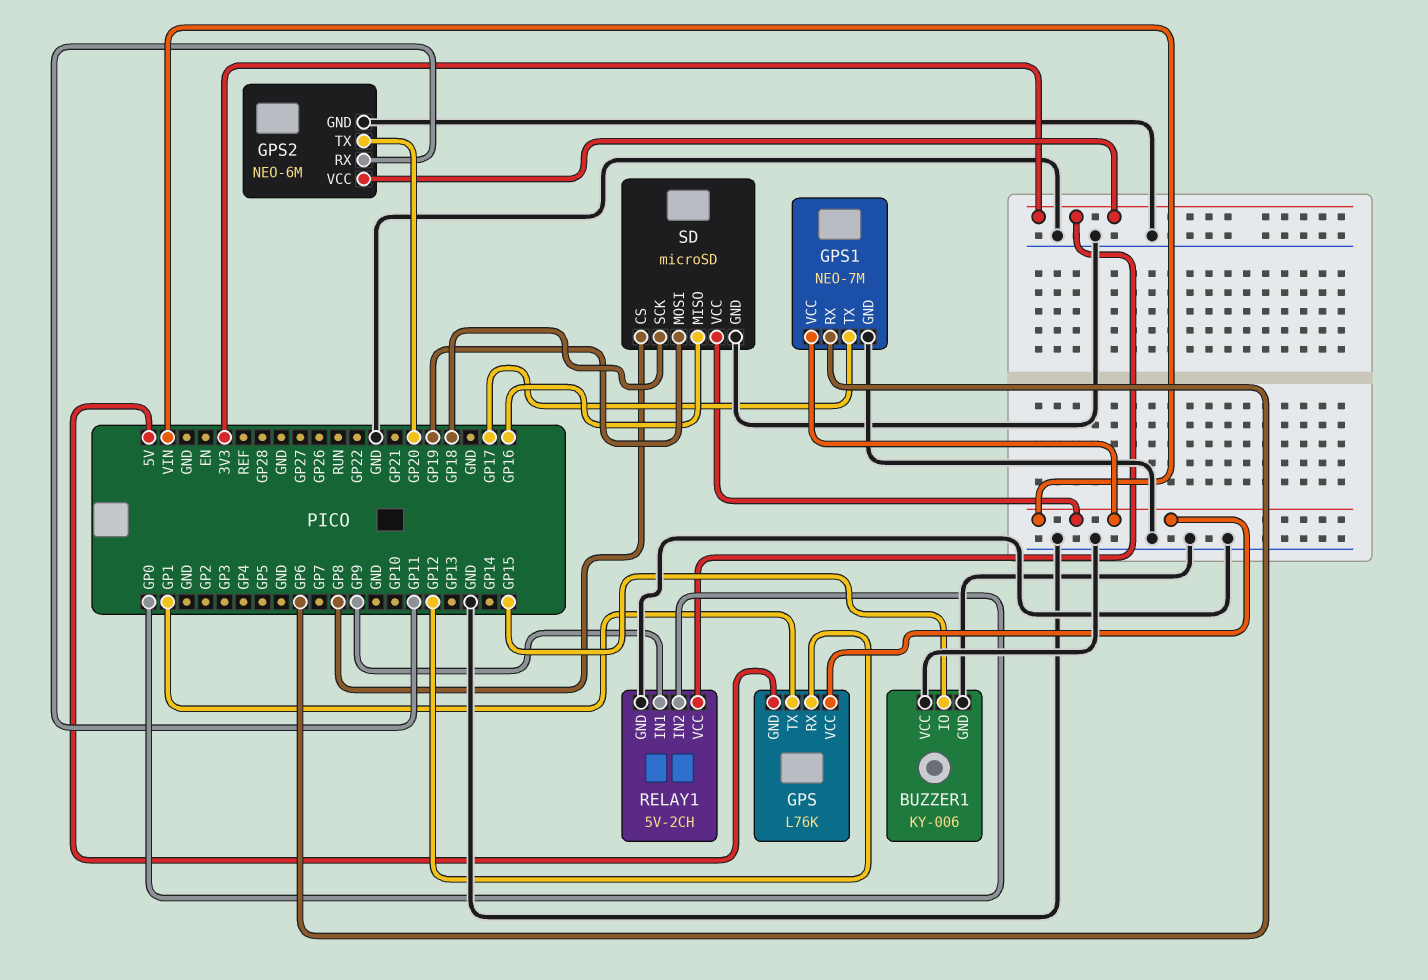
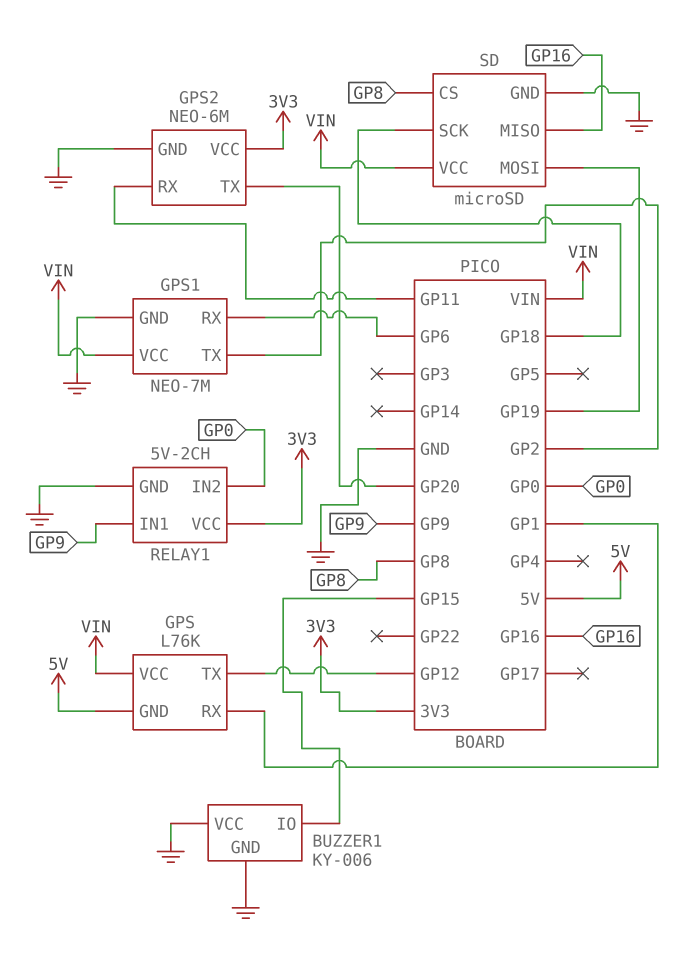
GPS pin RX: GP12 -> GP1
GPS pin TX: GP1 -> GP12
GPS1 pin TX: GP17 -> GP2

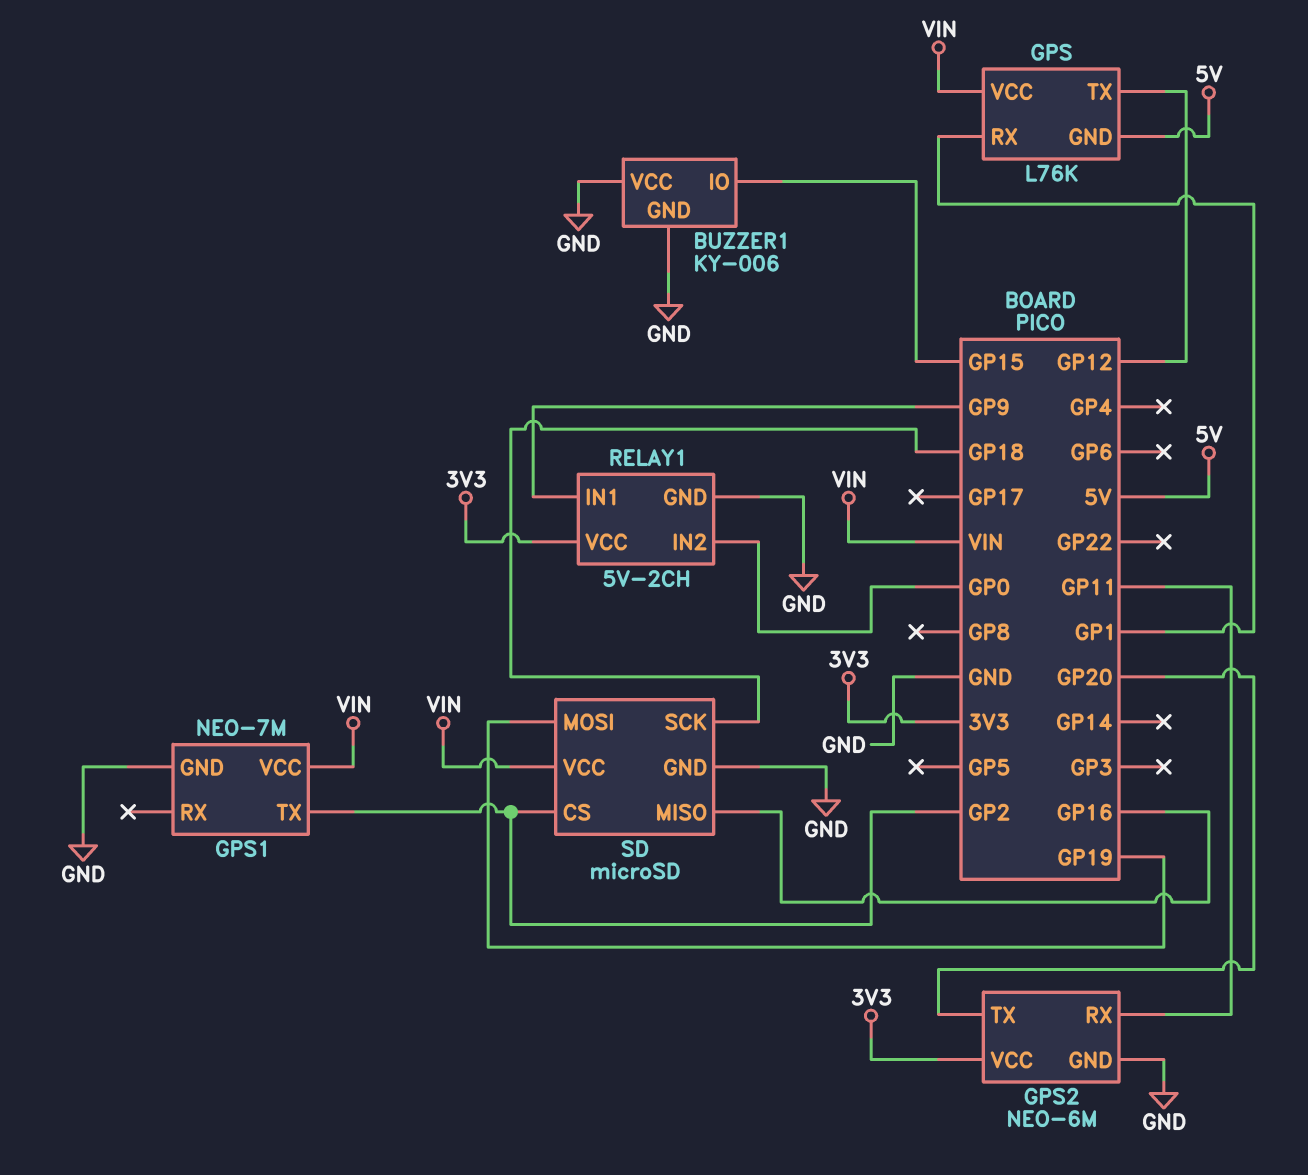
GPS1 pin RX: GP6 -> none
SD pin CS: GP8 -> GP2

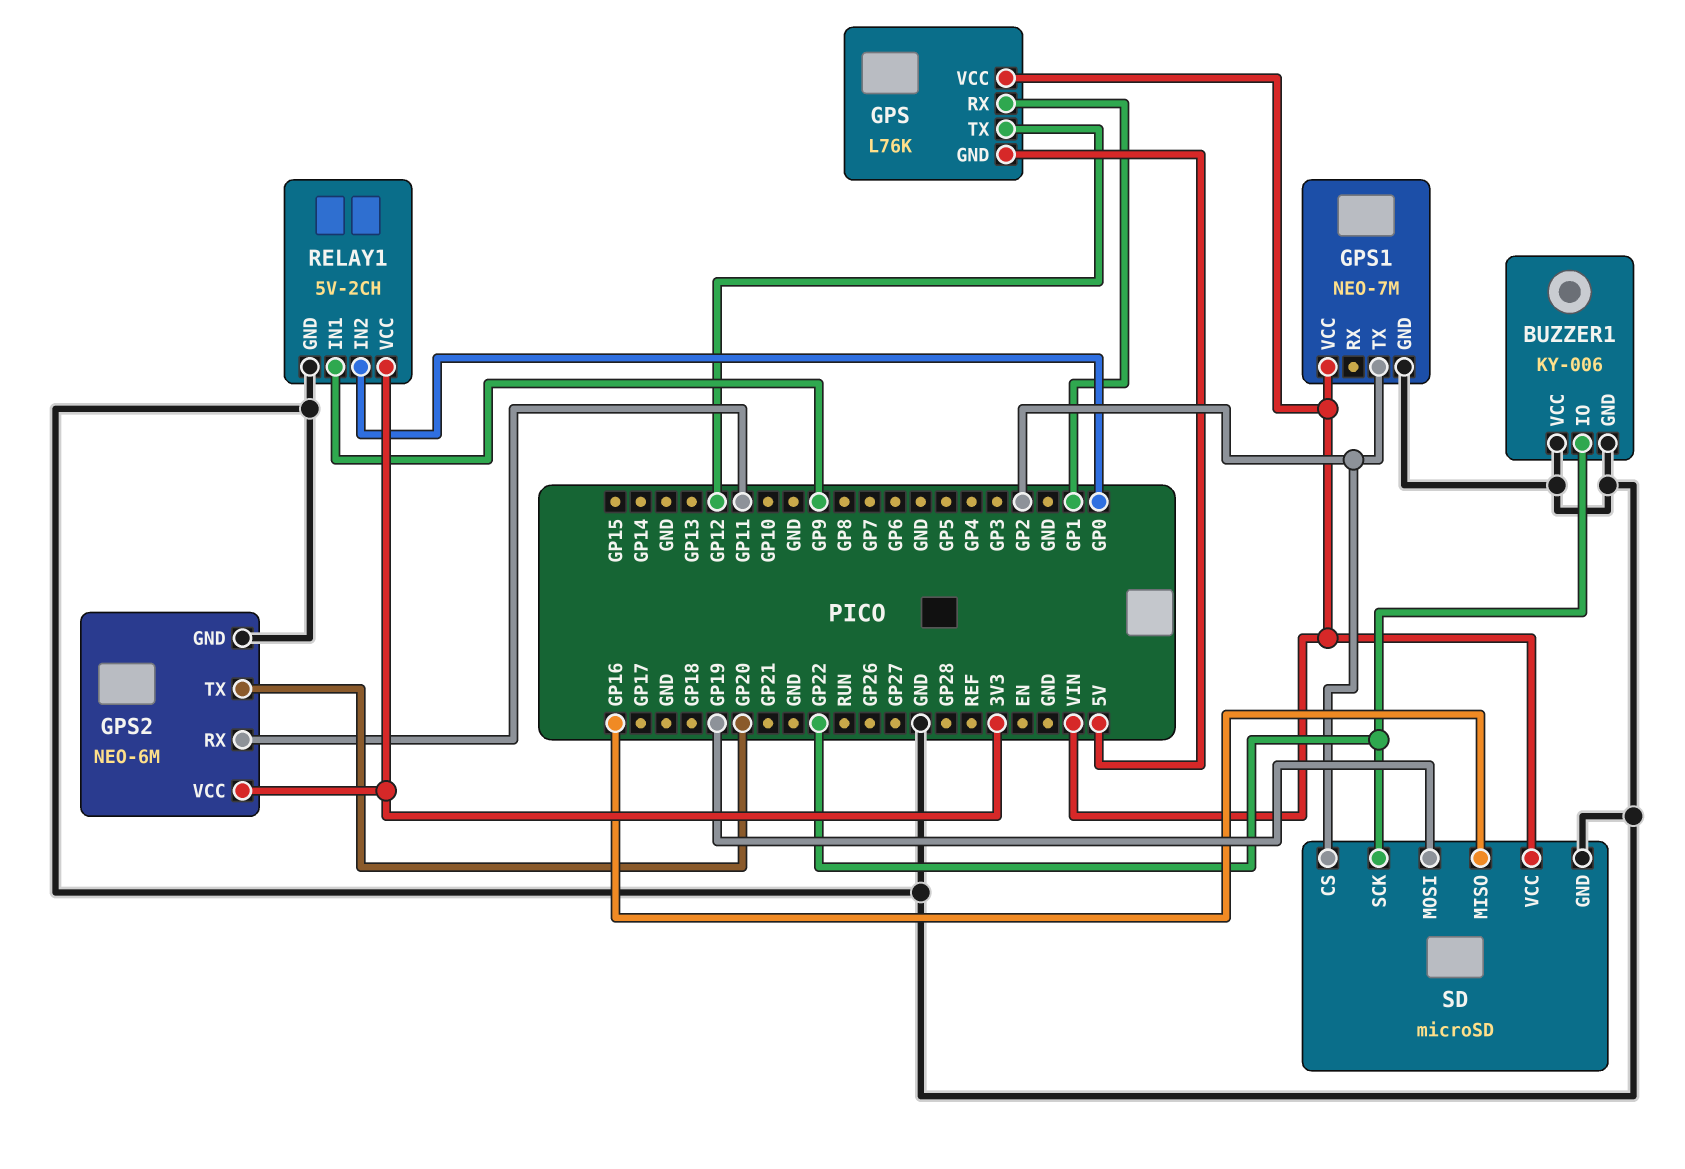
BUZZER1 pin IO: GP15 -> GP22
SD pin SCK: GP18 -> GP22

